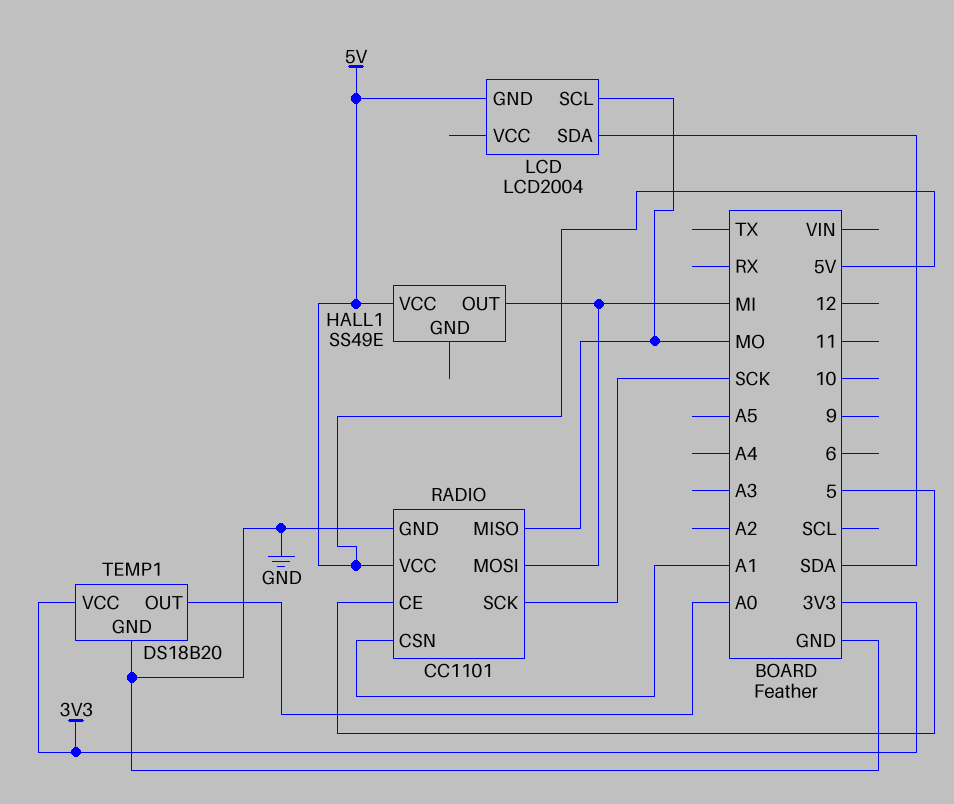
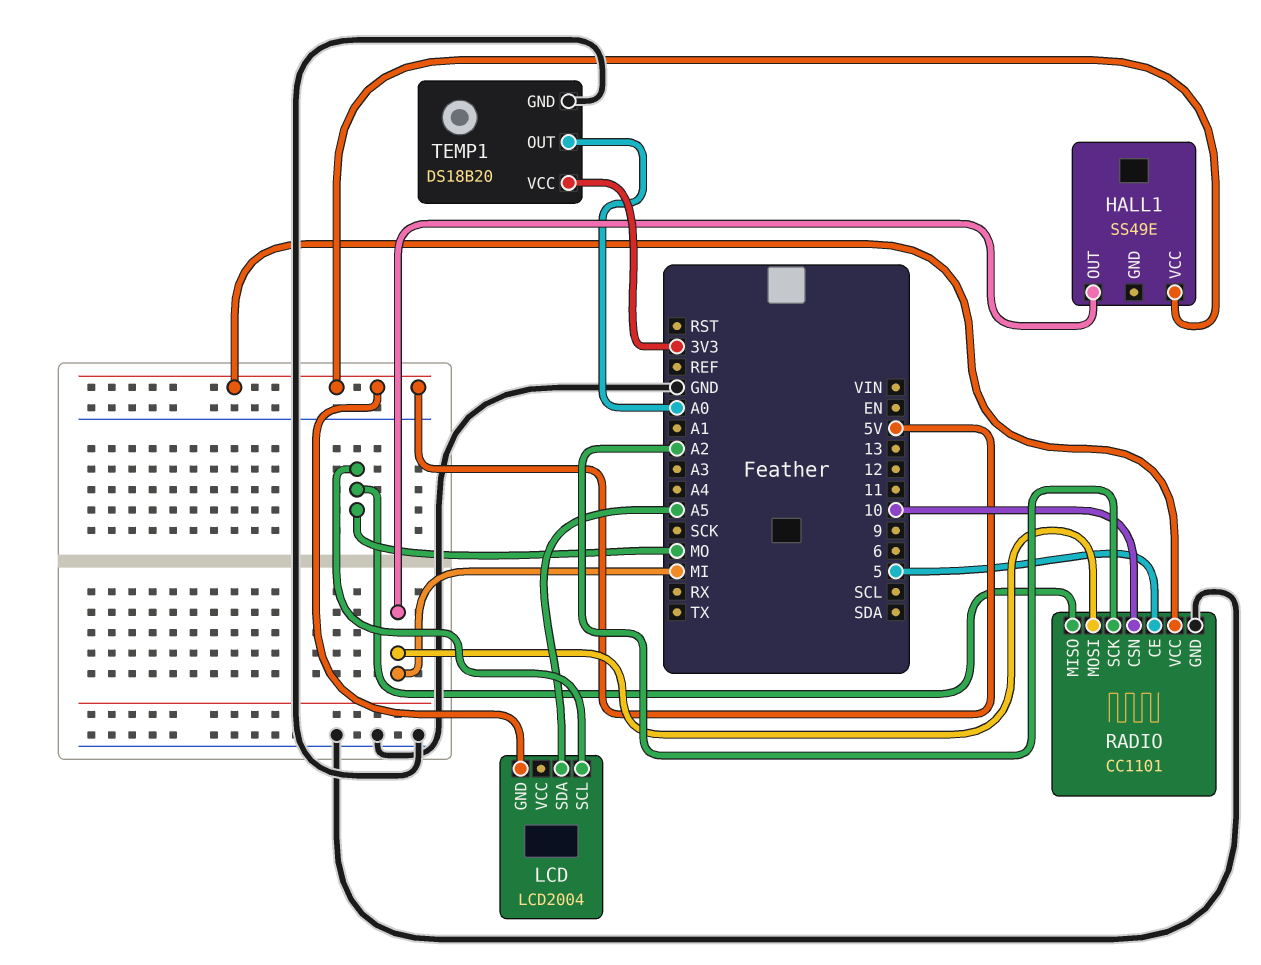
LCD pin SDA: SDA -> A5
RADIO pin CSN: A1 -> 10
RADIO pin SCK: SCK -> A2

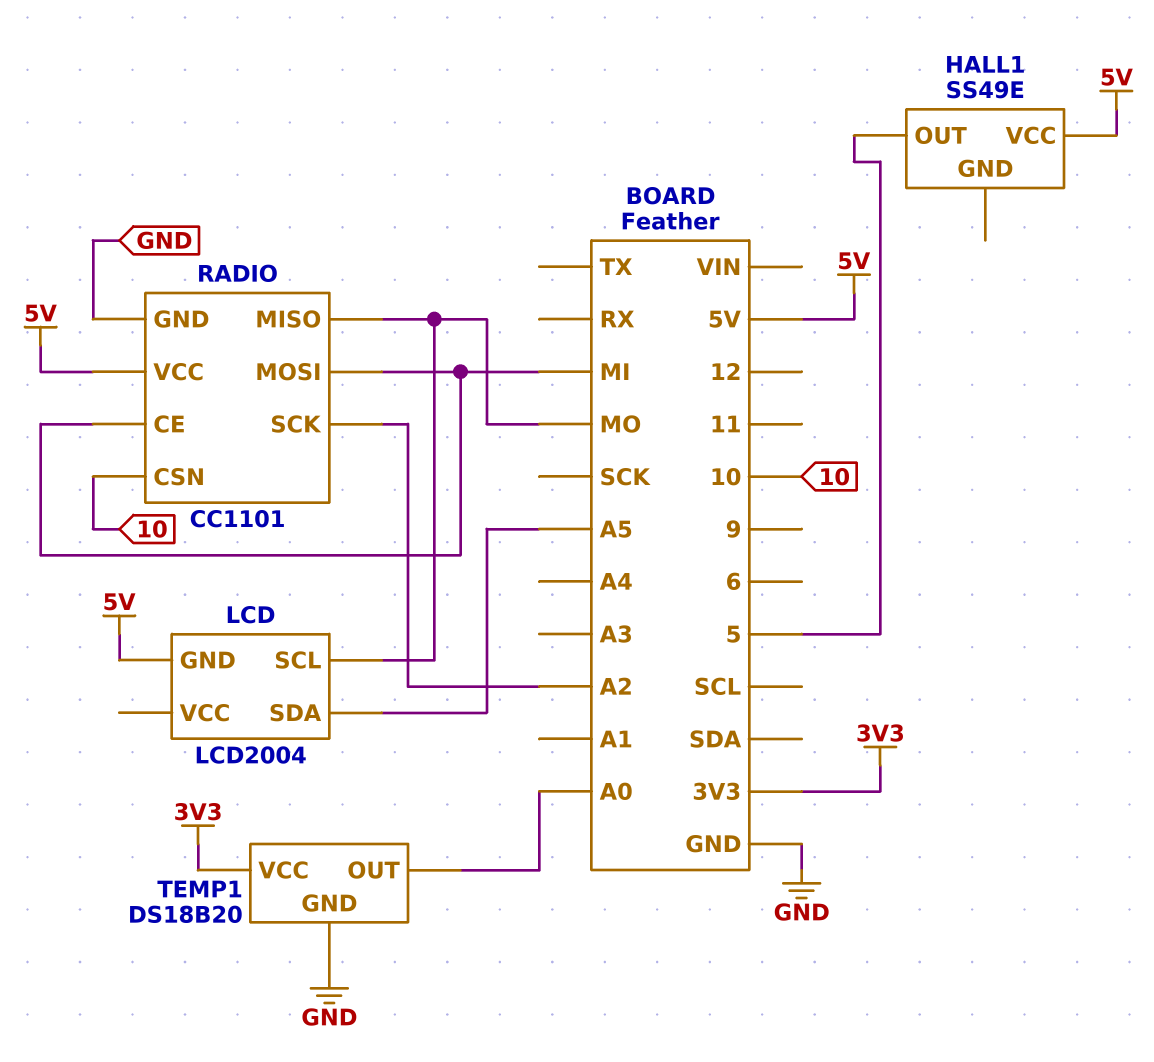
HALL1 pin OUT: MI -> 5
RADIO pin CE: 5 -> MI

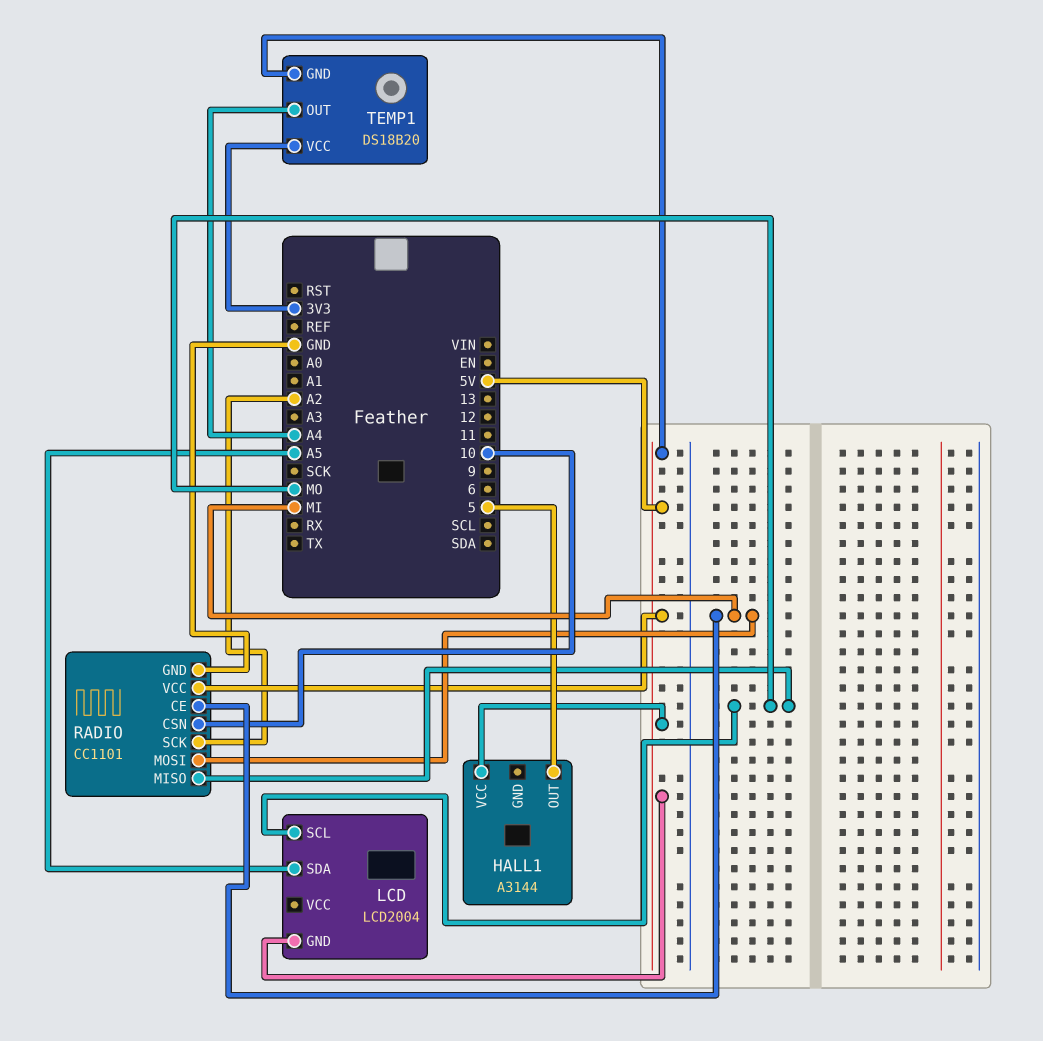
HALL1: SS49E -> A3144
TEMP1 pin GND: GND -> 5V
TEMP1 pin OUT: A0 -> A4

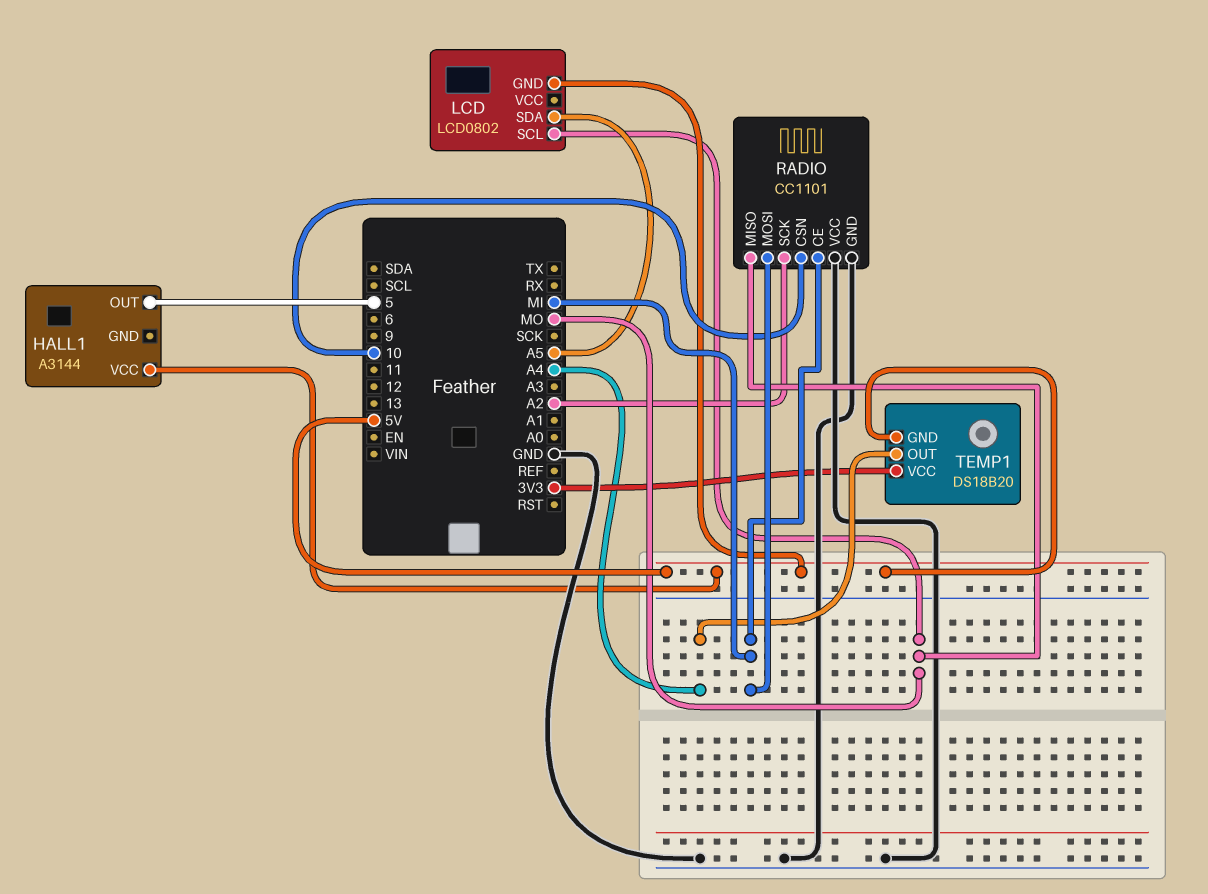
LCD: LCD2004 -> LCD0802
RADIO pin VCC: 5V -> GND

